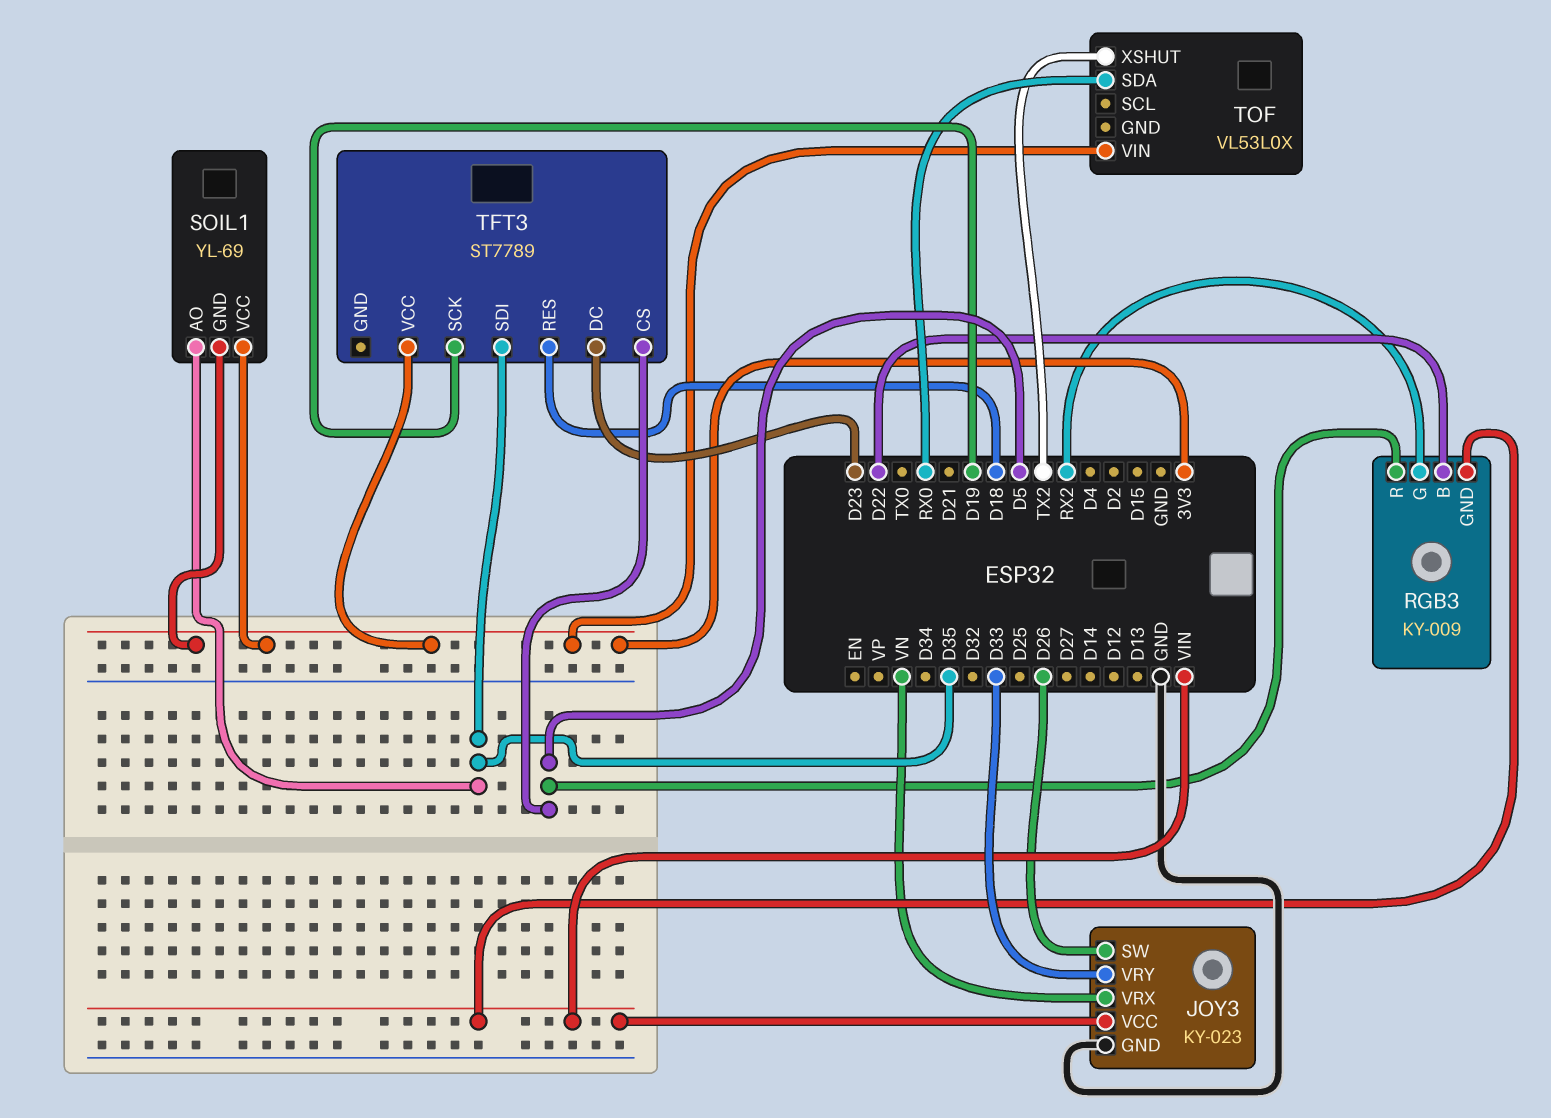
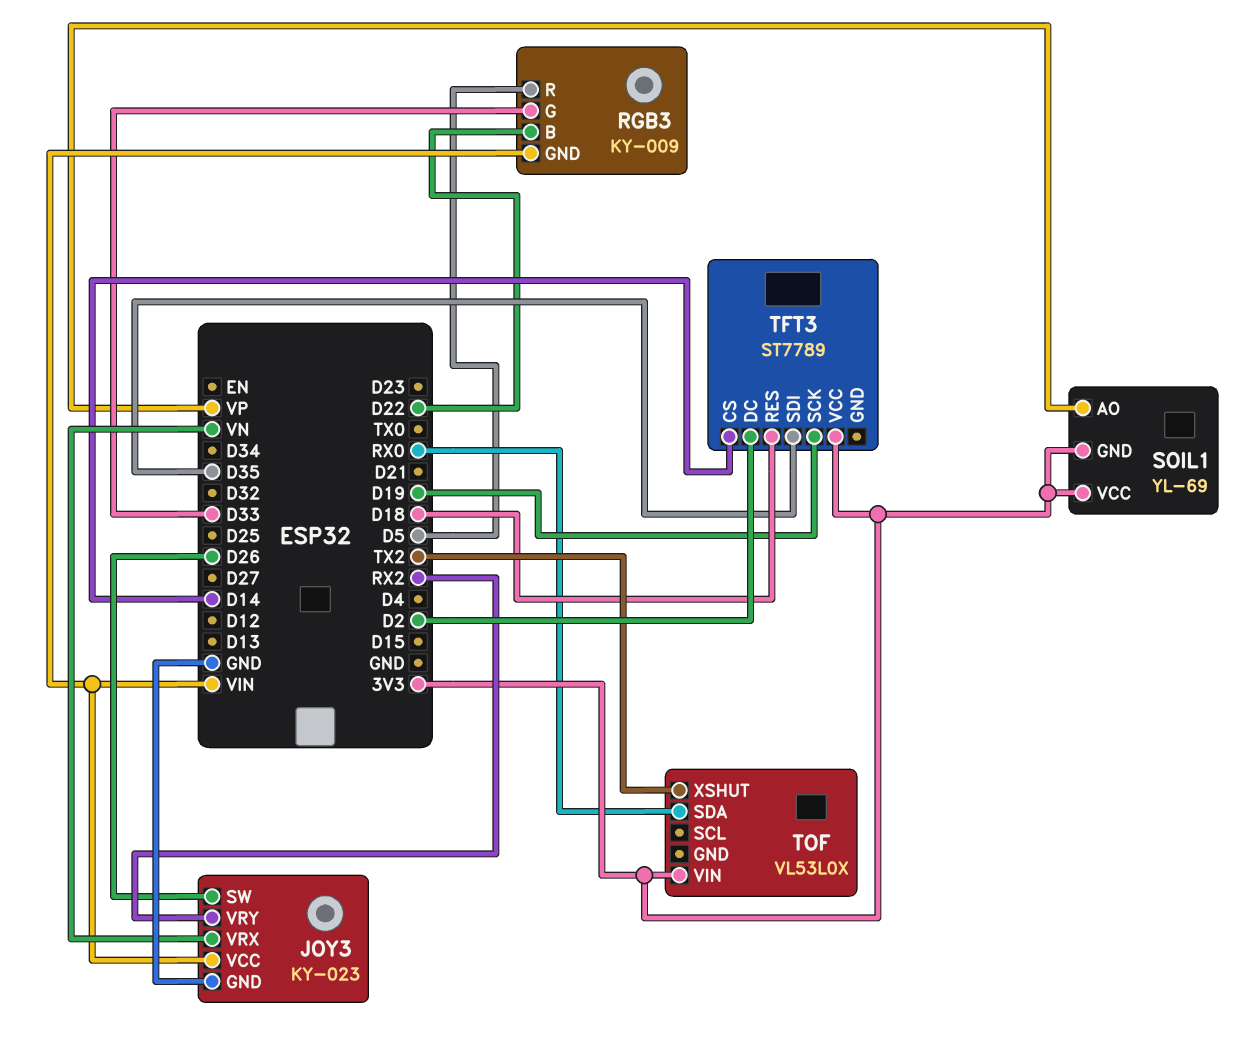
JOY3 pin VRY: D33 -> RX2
RGB3 pin G: RX2 -> D33
SOIL1 pin AO: D35 -> VP
TFT3 pin CS: D5 -> D14
TFT3 pin DC: D23 -> D2

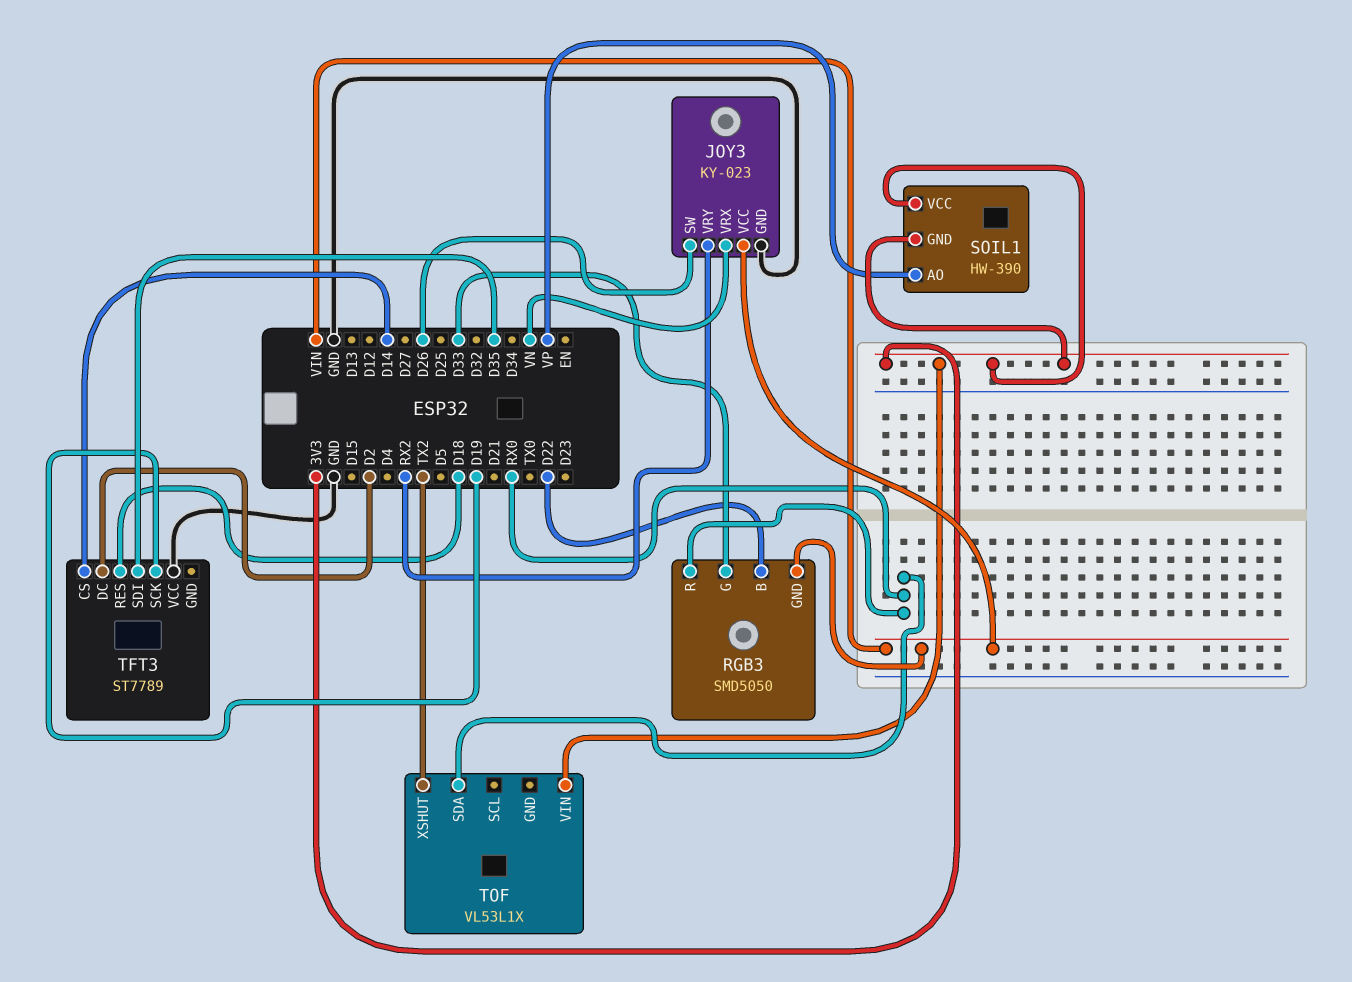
RGB3: KY-009 -> SMD5050
RGB3 pin R: D5 -> RX0
SOIL1: YL-69 -> HW-390
TFT3 pin VCC: 3V3 -> GND
TOF: VL53L0X -> VL53L1X

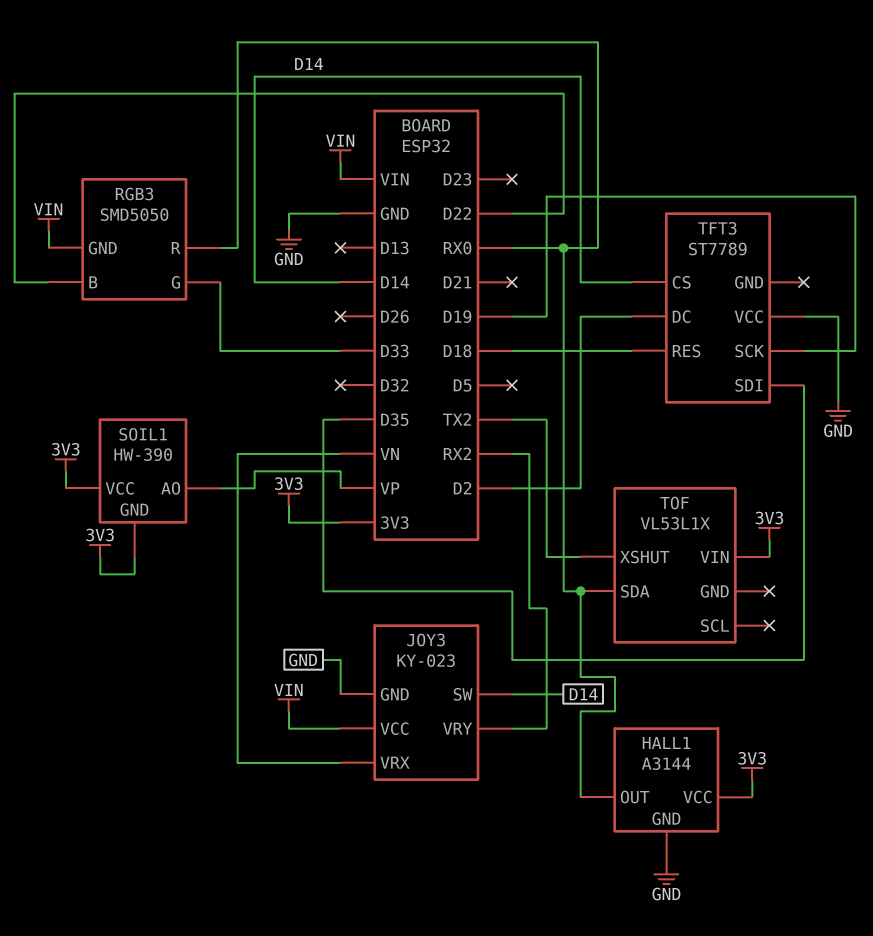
HALL1: none -> A3144
HALL1 pin GND: none -> GND
HALL1 pin OUT: none -> RX0
HALL1 pin VCC: none -> 3V3
JOY3 pin SW: D26 -> D14

